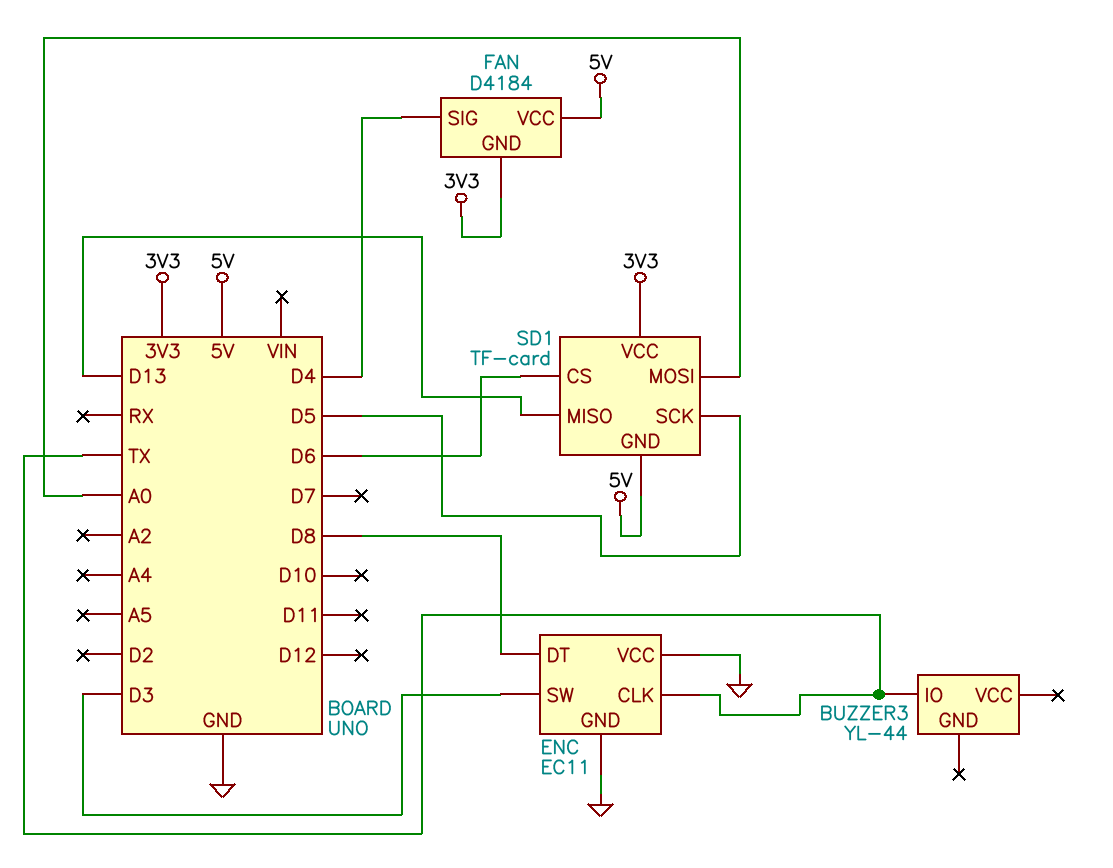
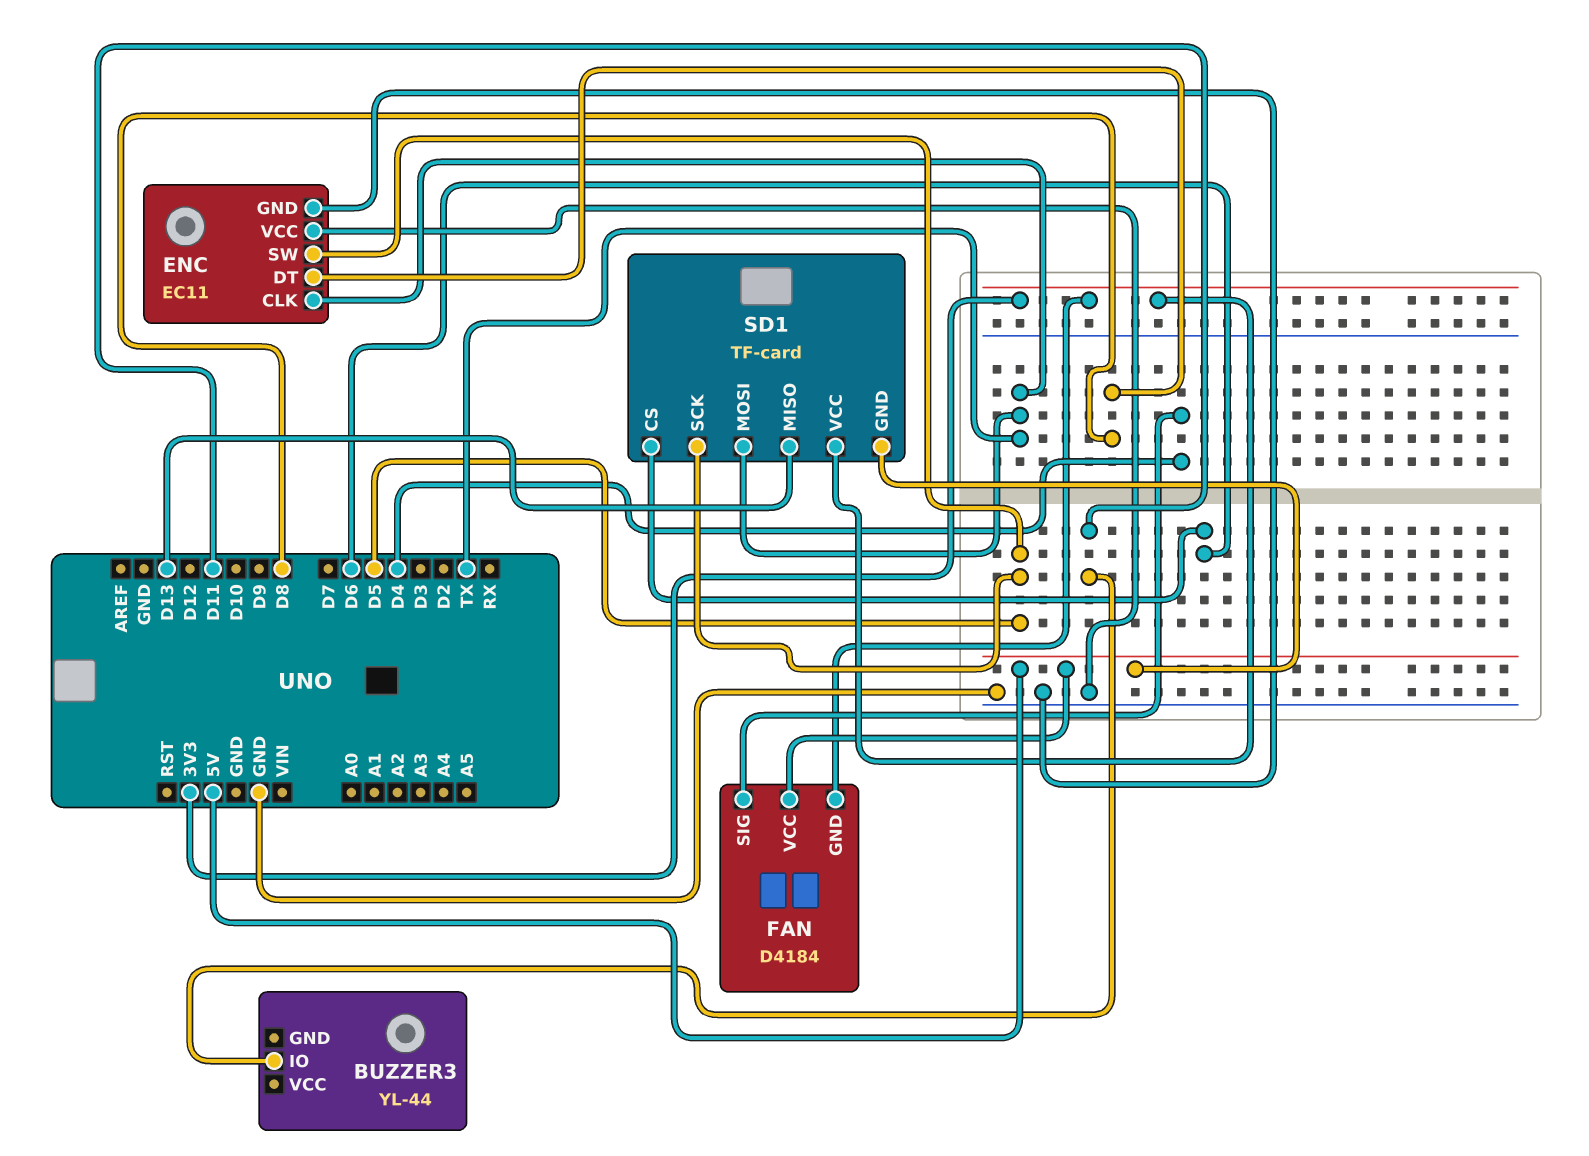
BUZZER3 pin IO: TX -> D11
ENC pin SW: D3 -> D5
SD1 pin MOSI: A0 -> TX

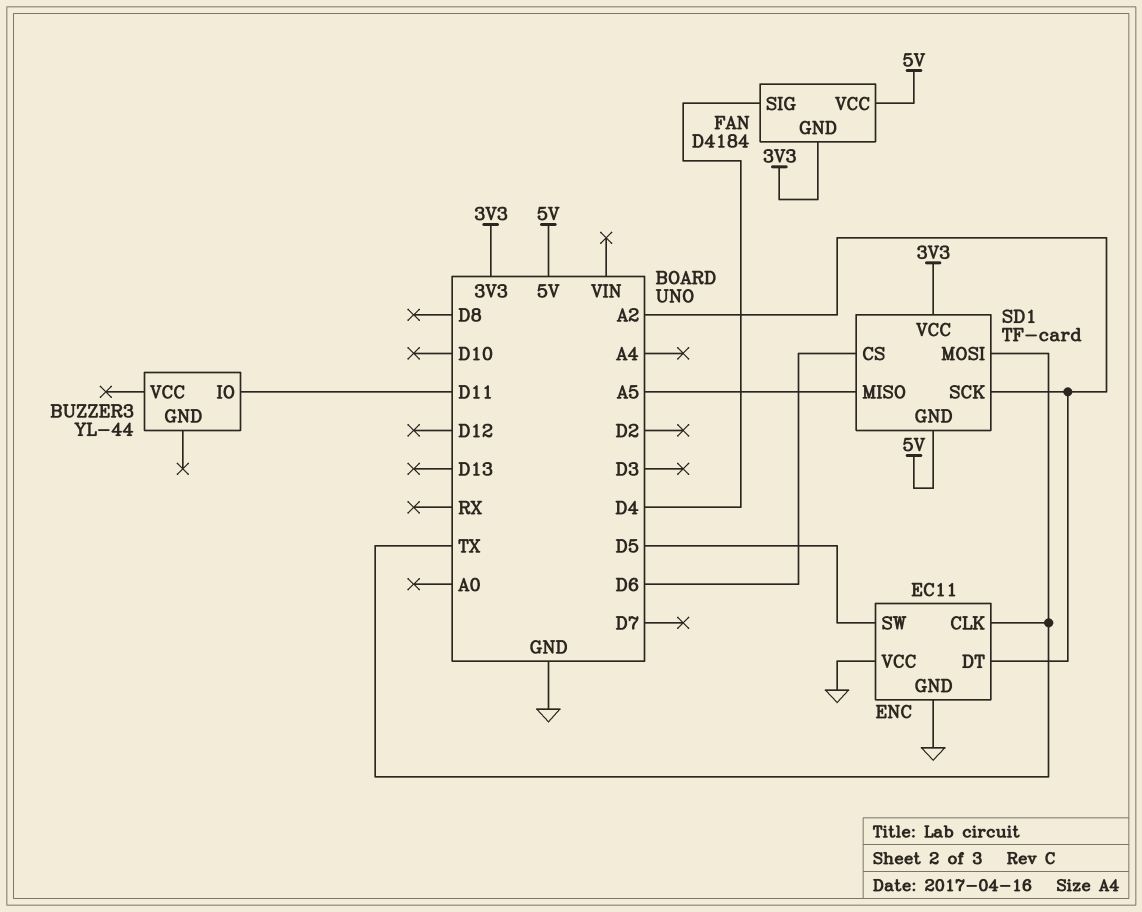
ENC pin DT: D8 -> A2
SD1 pin MISO: D13 -> A5
SD1 pin SCK: D5 -> A2

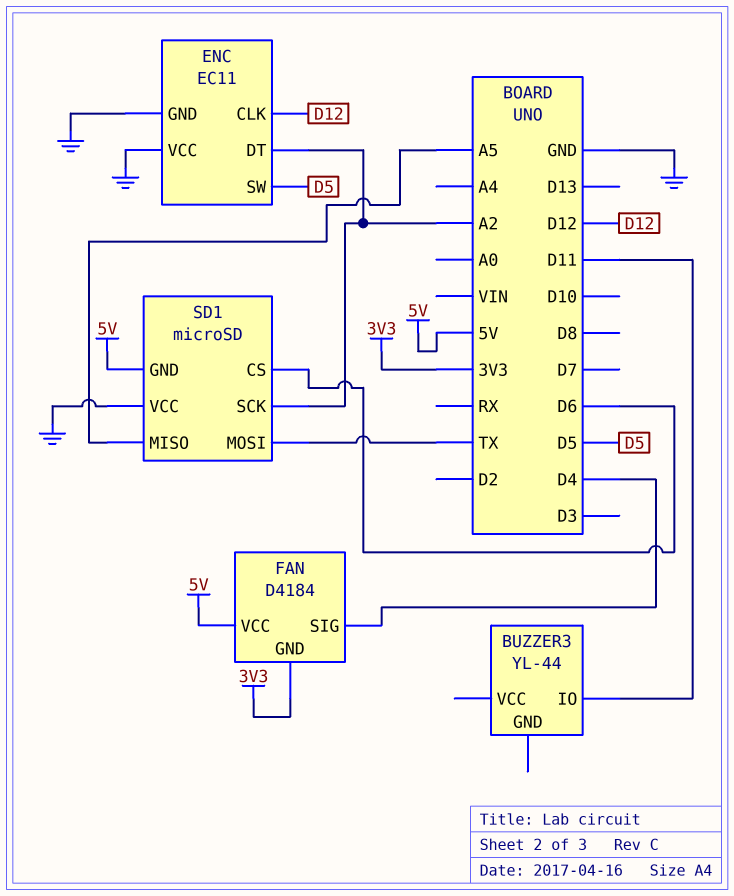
ENC pin CLK: TX -> D12
SD1: TF-card -> microSD
SD1 pin VCC: 3V3 -> GND

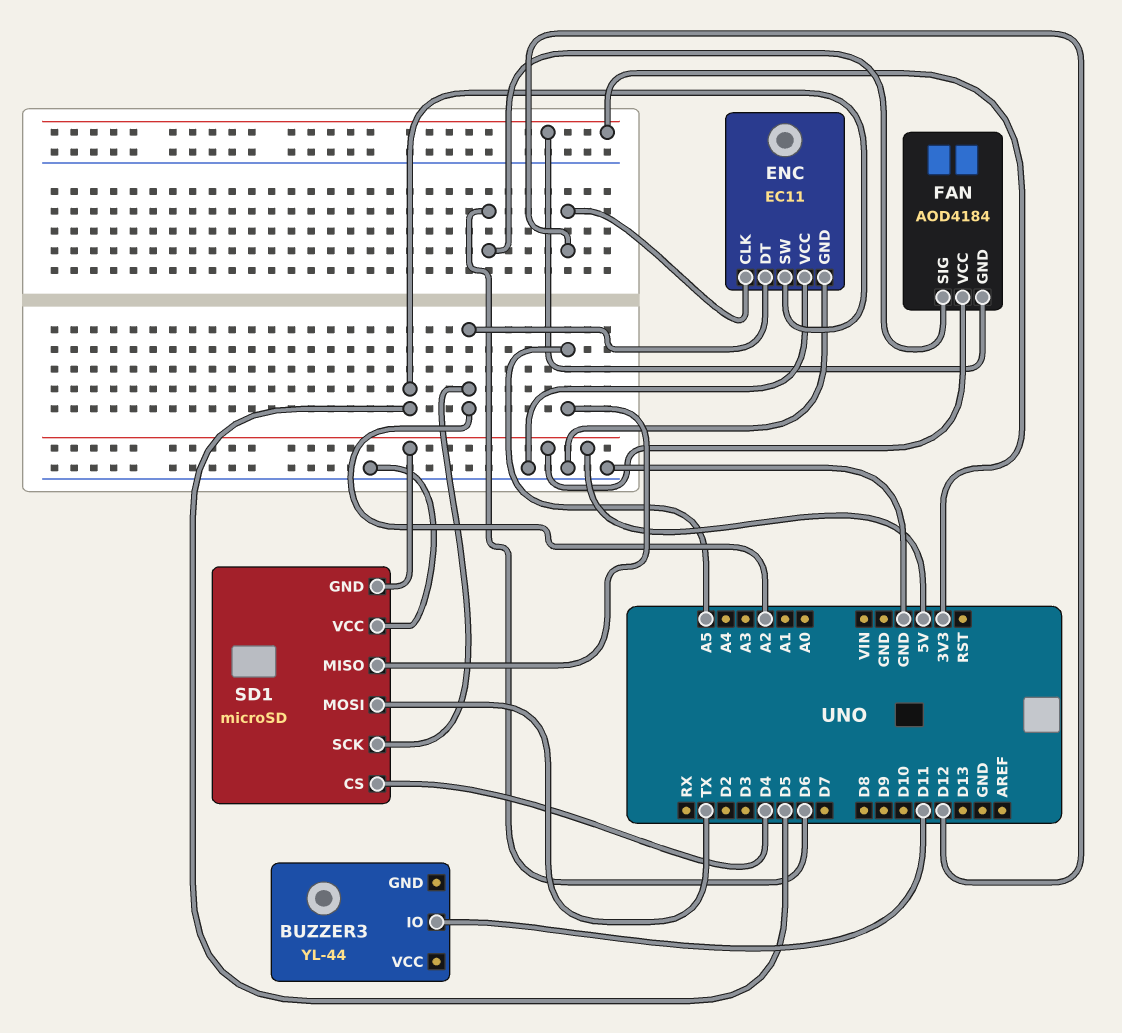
FAN: D4184 -> AOD4184
FAN pin SIG: D4 -> D6
SD1 pin CS: D6 -> D4

